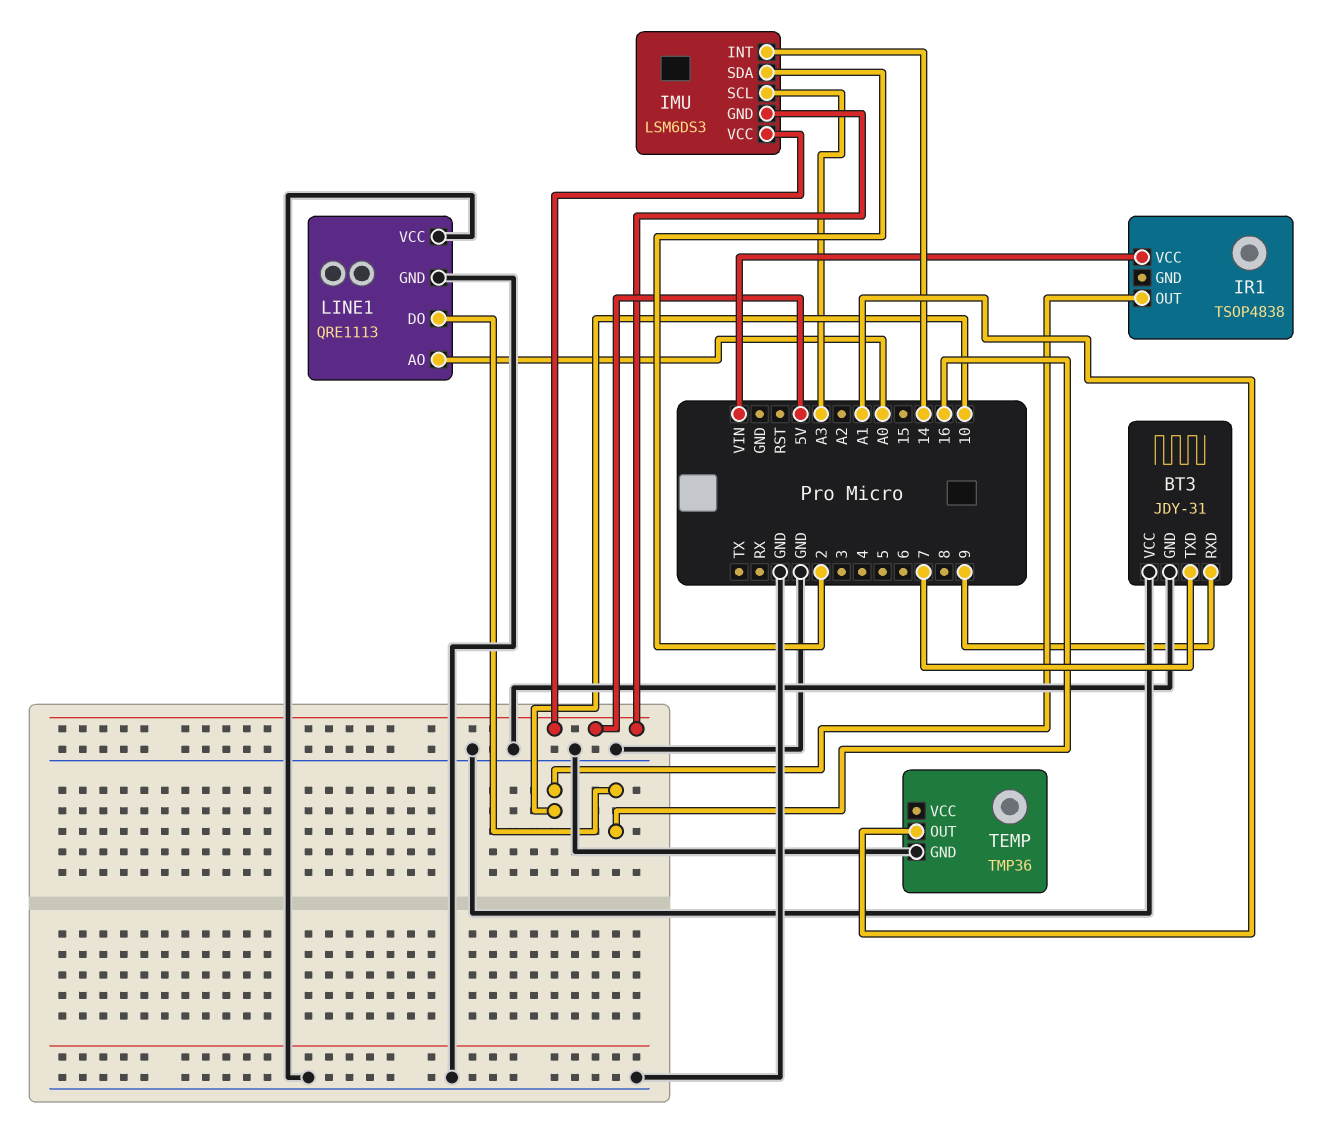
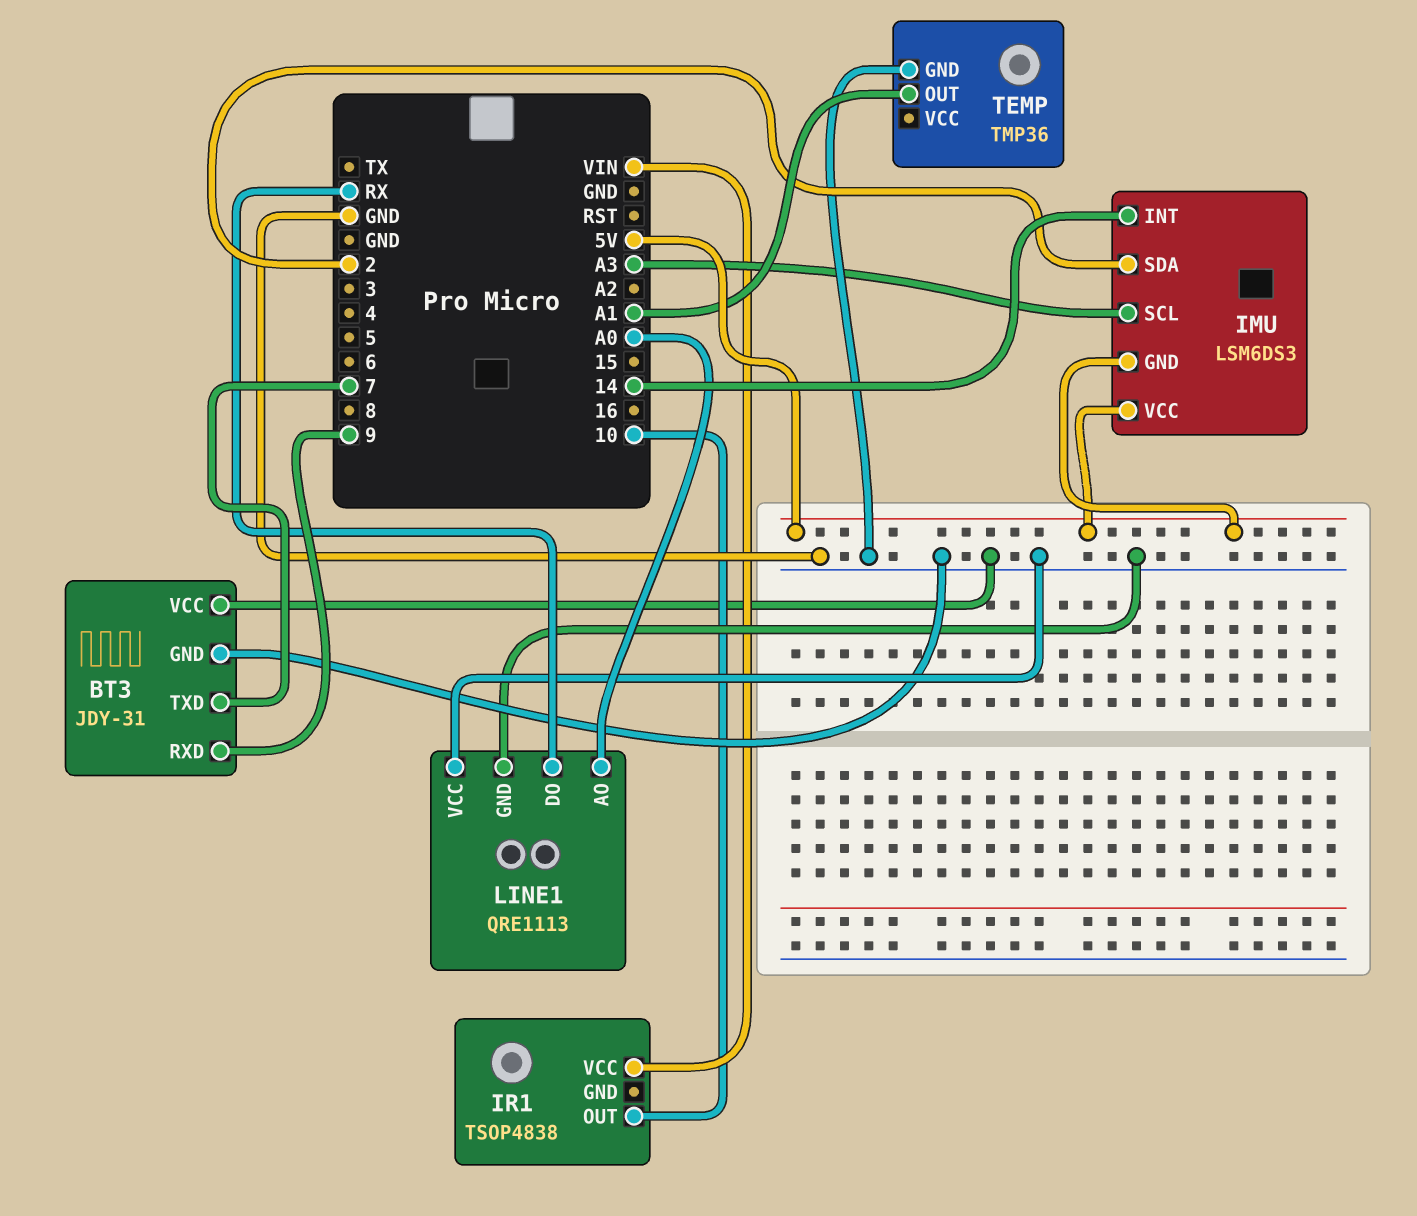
LINE1 pin DO: 16 -> RX

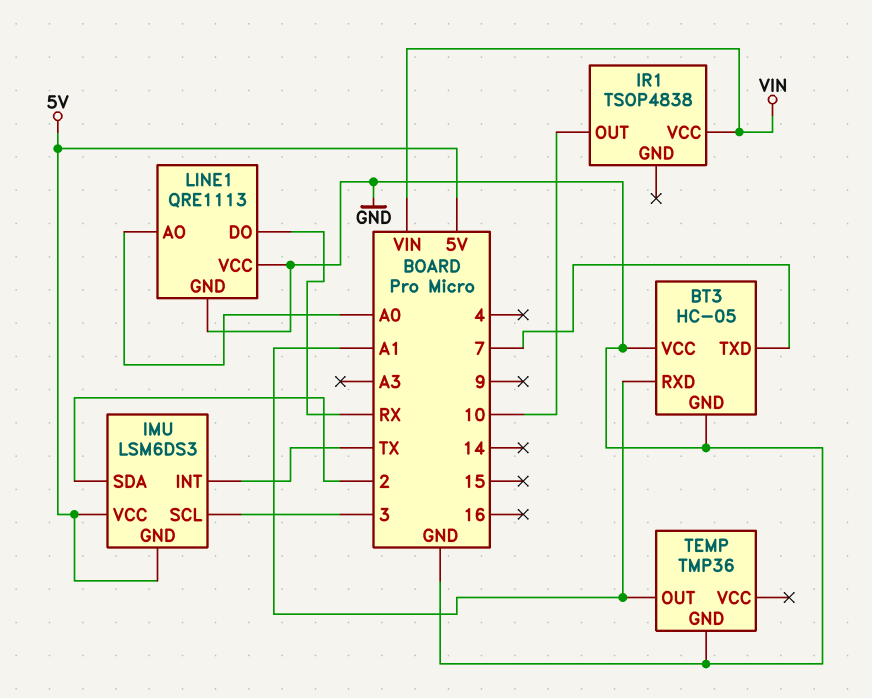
BT3: JDY-31 -> HC-05
BT3 pin RXD: 9 -> A1
IMU pin INT: 14 -> TX
IMU pin SCL: A3 -> 3

